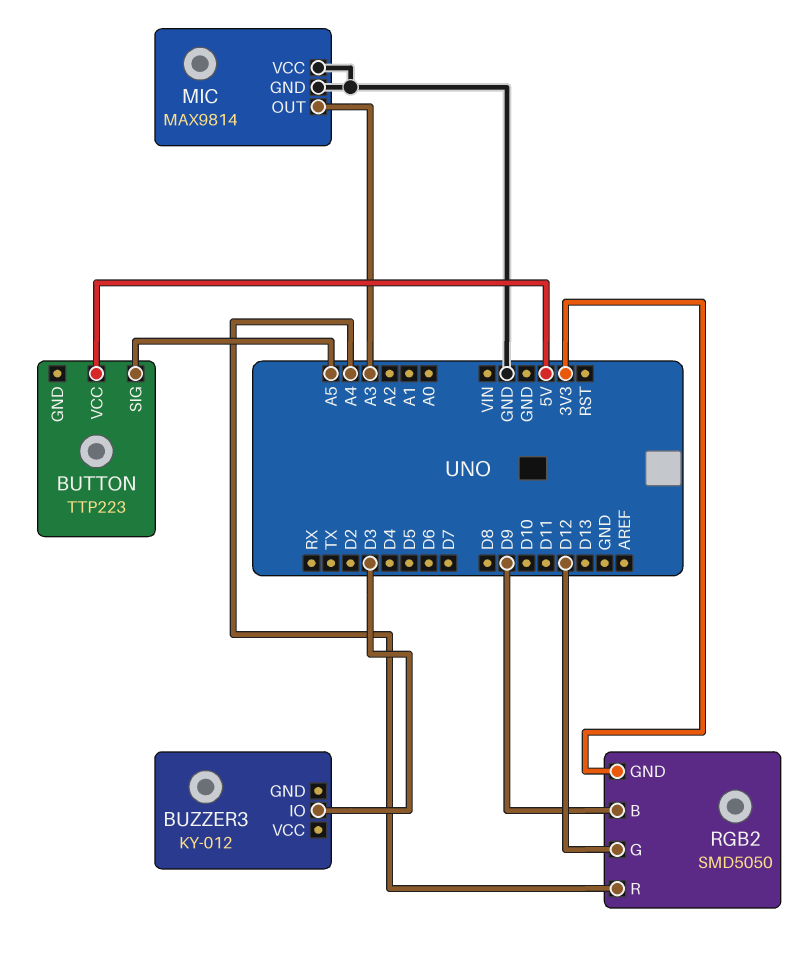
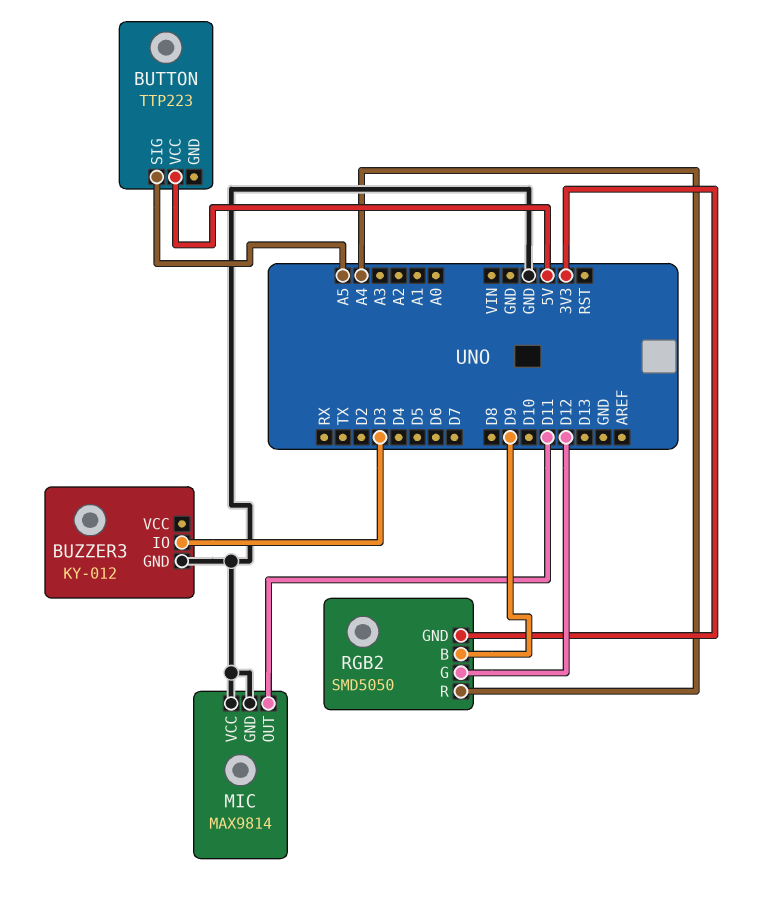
BUZZER3 pin GND: none -> GND
MIC pin OUT: A3 -> D11

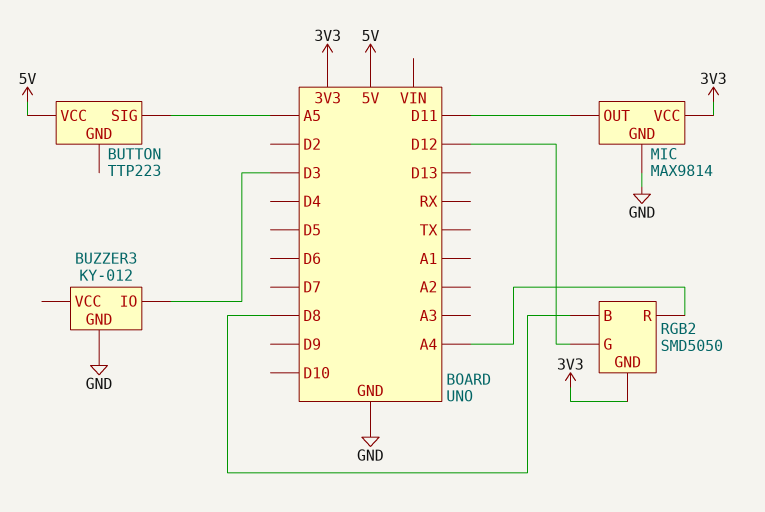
MIC pin VCC: GND -> 3V3
RGB2 pin B: D9 -> D8

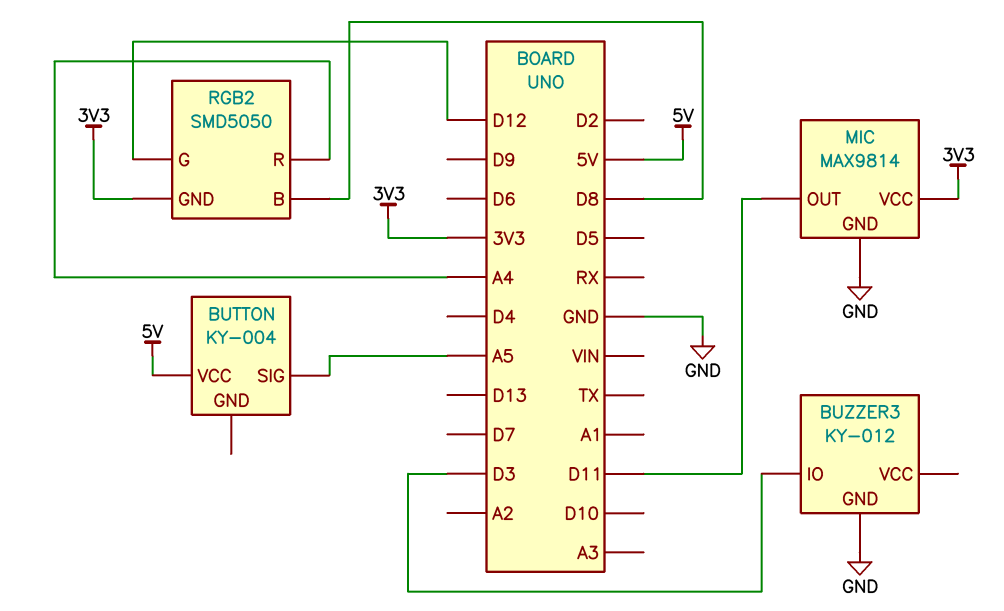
BUTTON: TTP223 -> KY-004

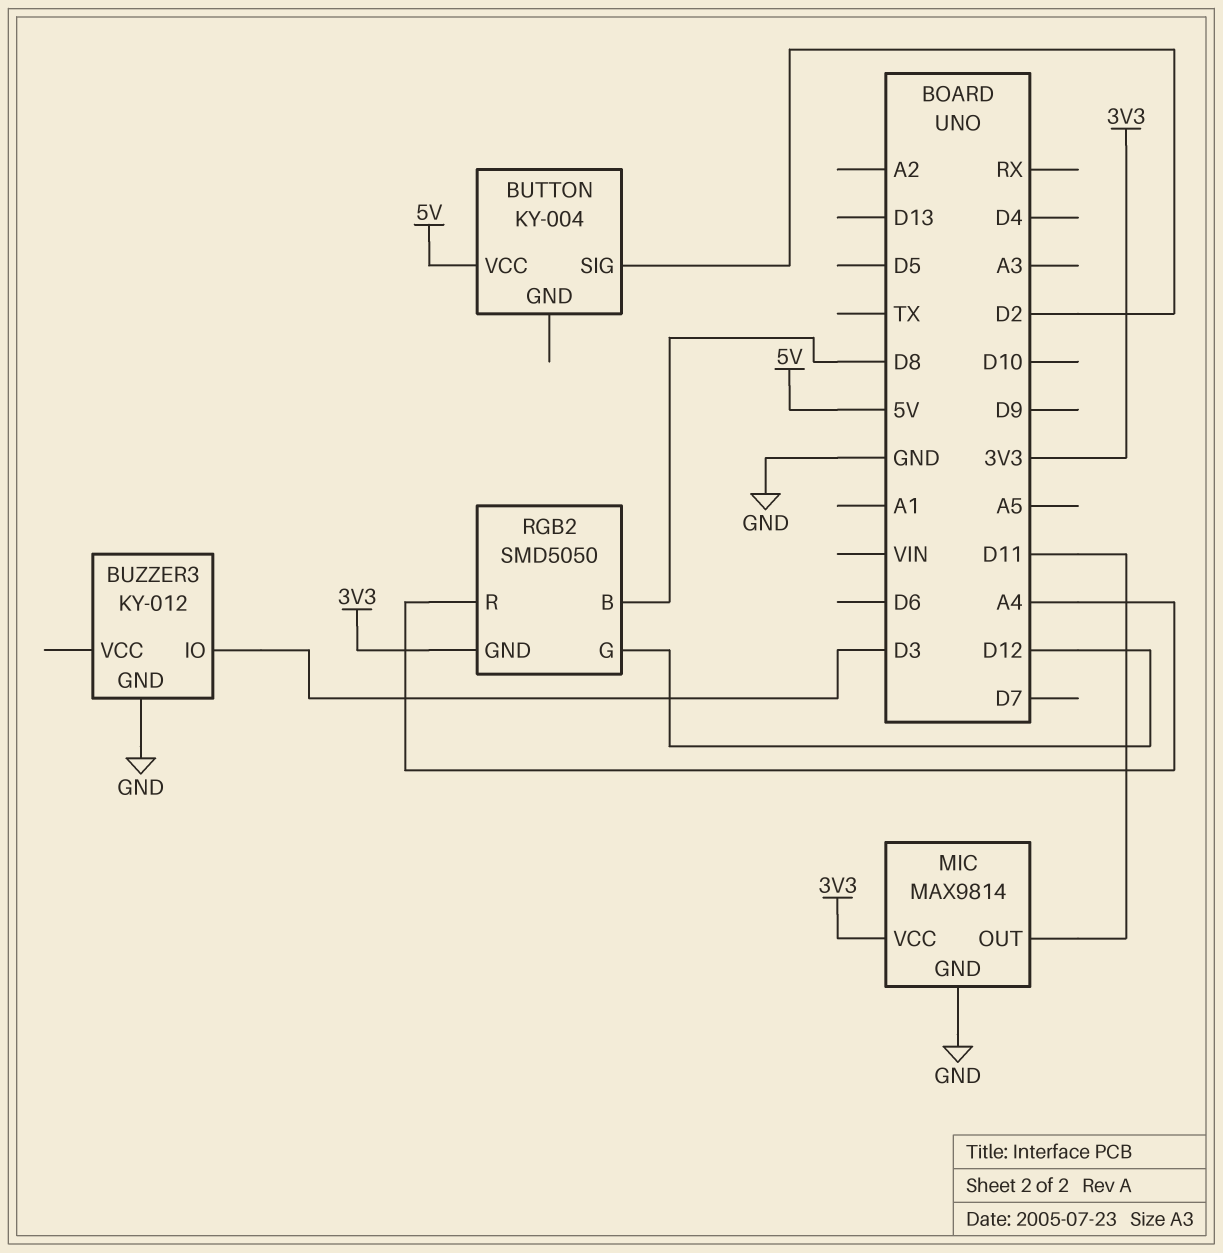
BUTTON pin SIG: A5 -> D2

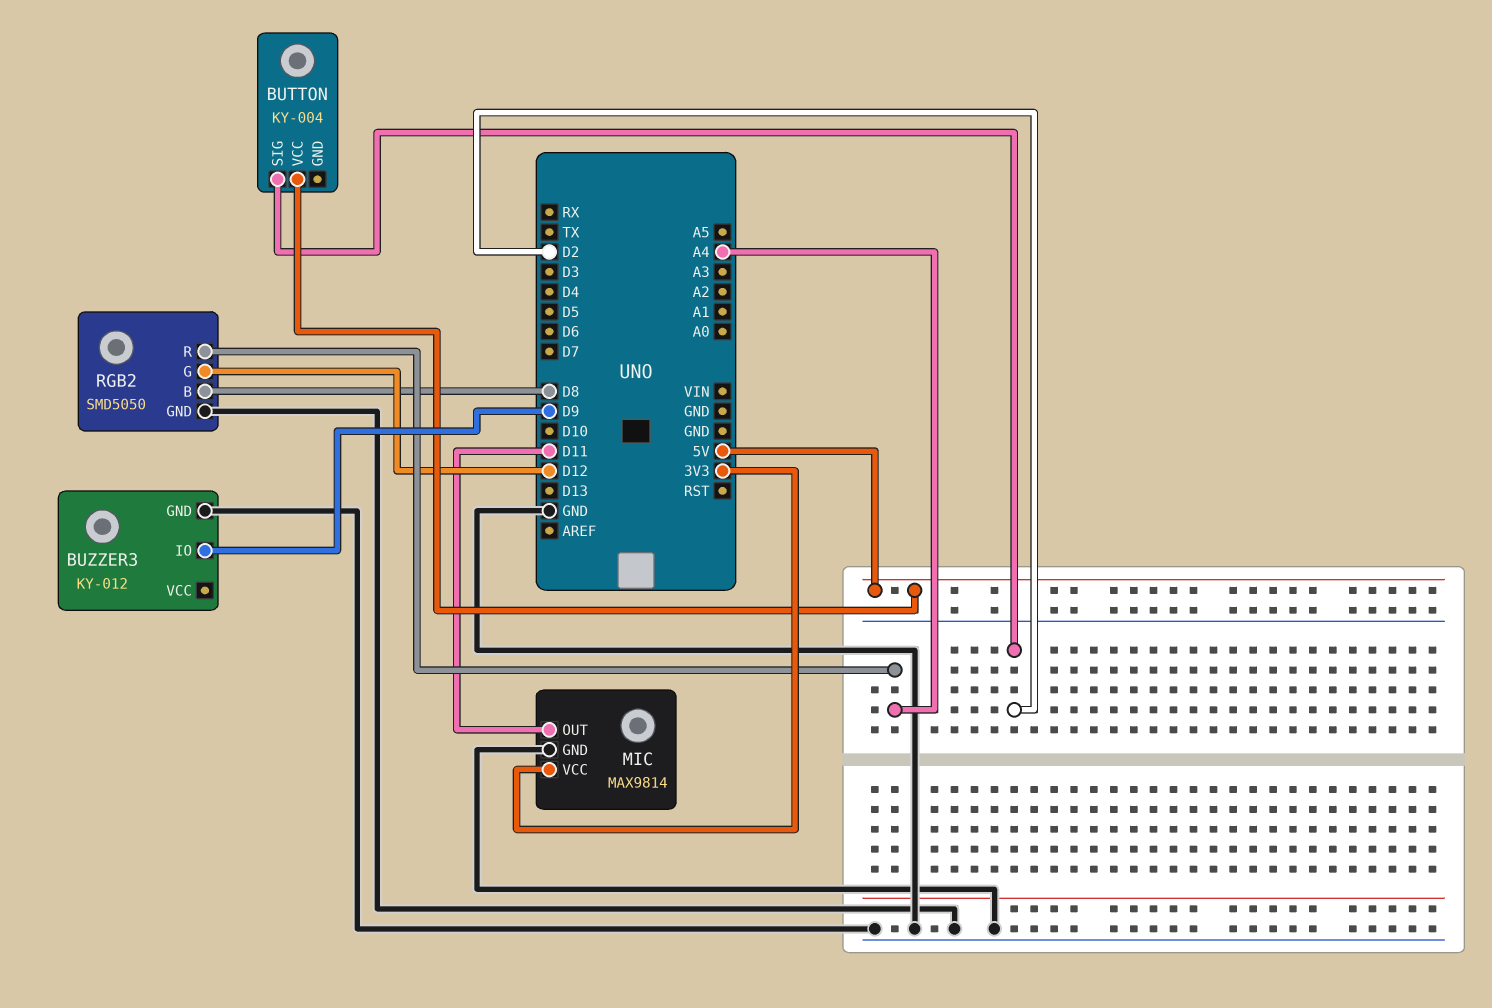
BUZZER3 pin IO: D3 -> D9
RGB2 pin GND: 3V3 -> GND

